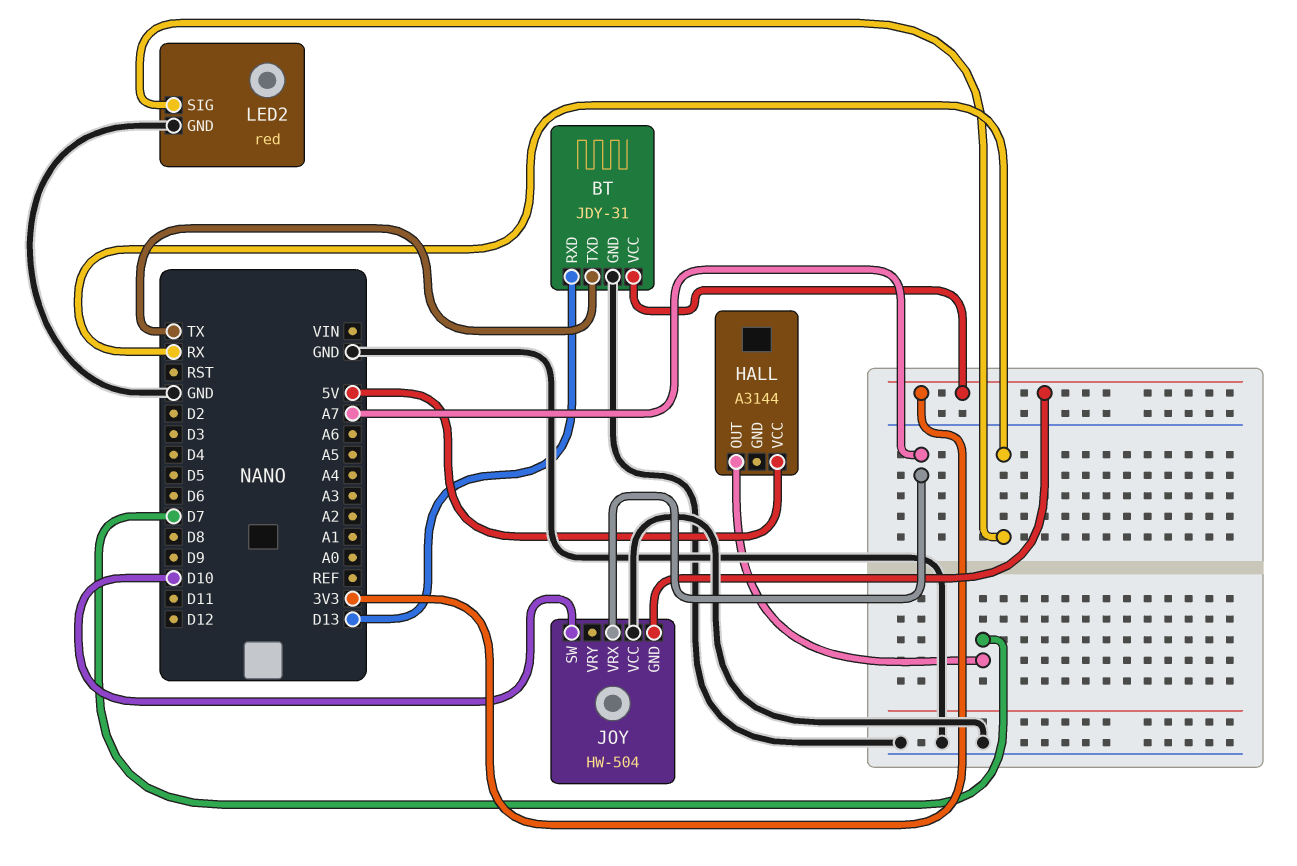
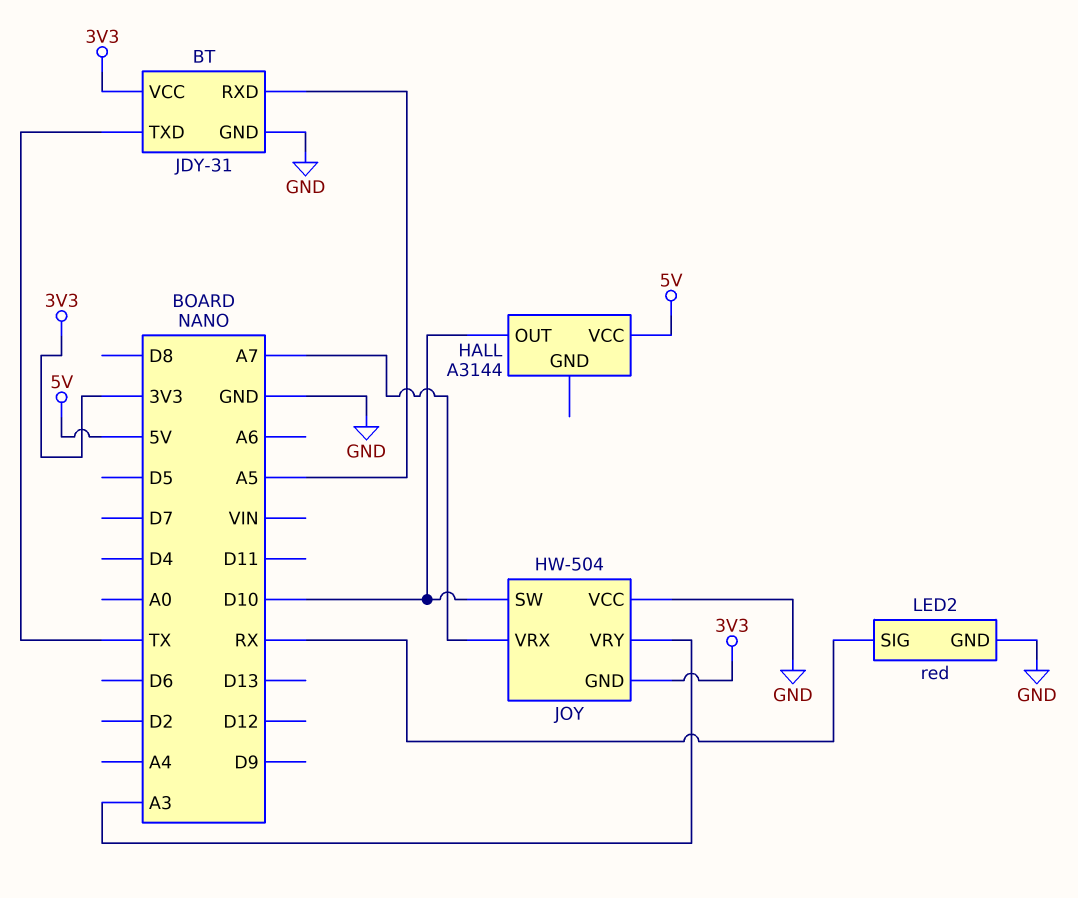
BT pin RXD: D13 -> A5
HALL pin OUT: D7 -> D10
JOY pin VRY: none -> A3

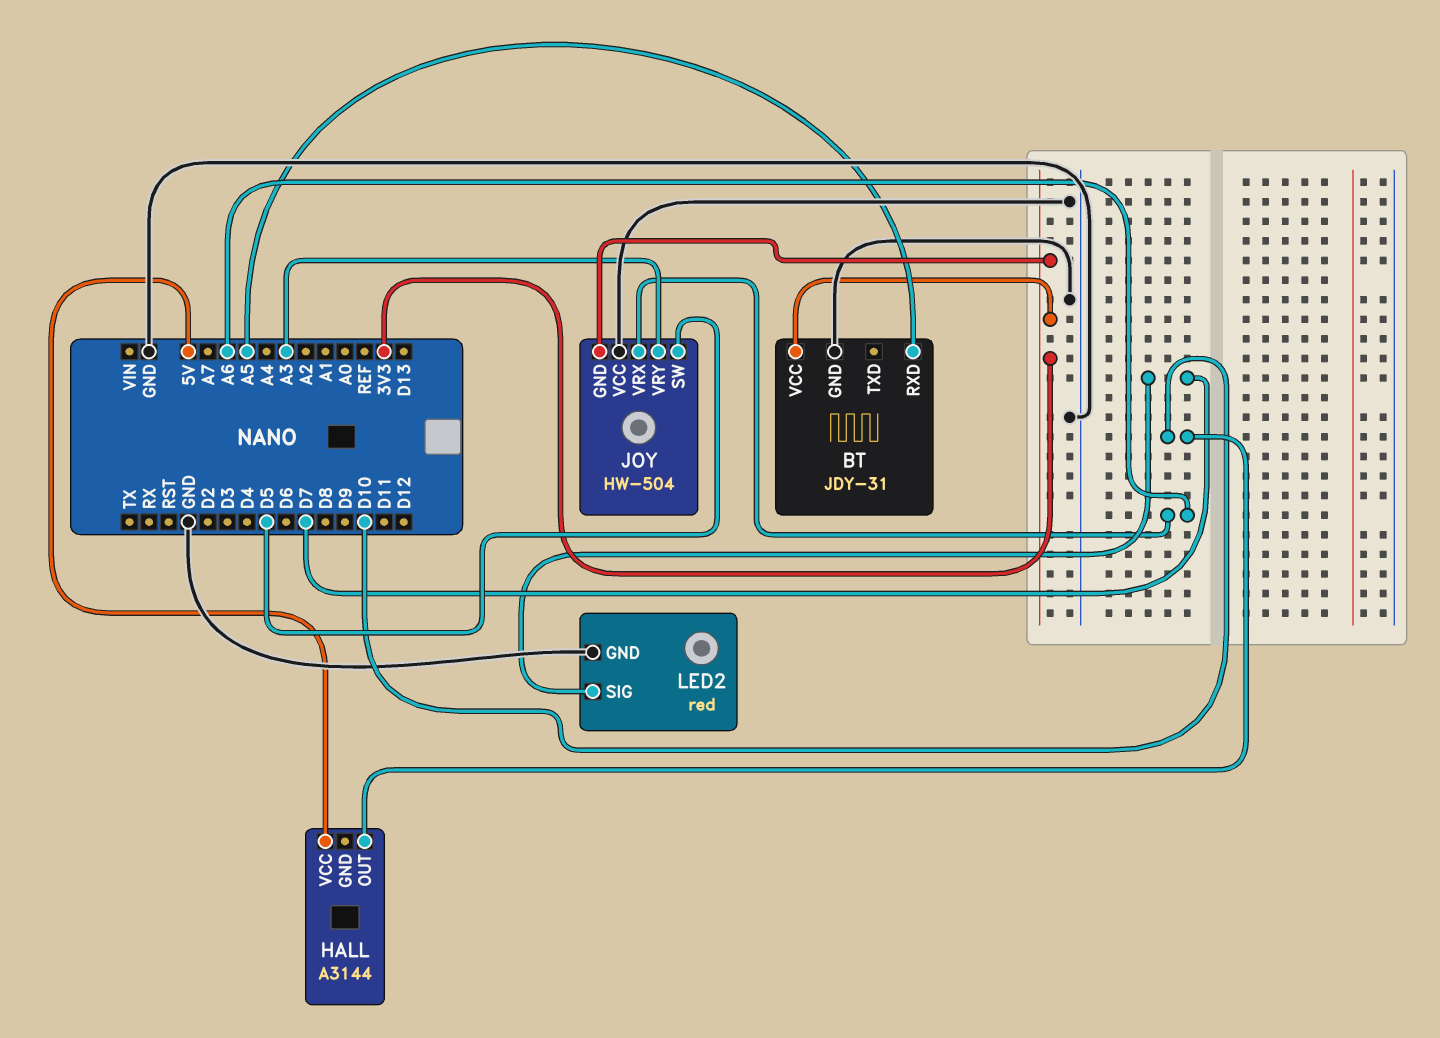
BT pin TXD: TX -> none
JOY pin SW: D10 -> D5
JOY pin VRX: A7 -> A6
LED2 pin SIG: RX -> D7

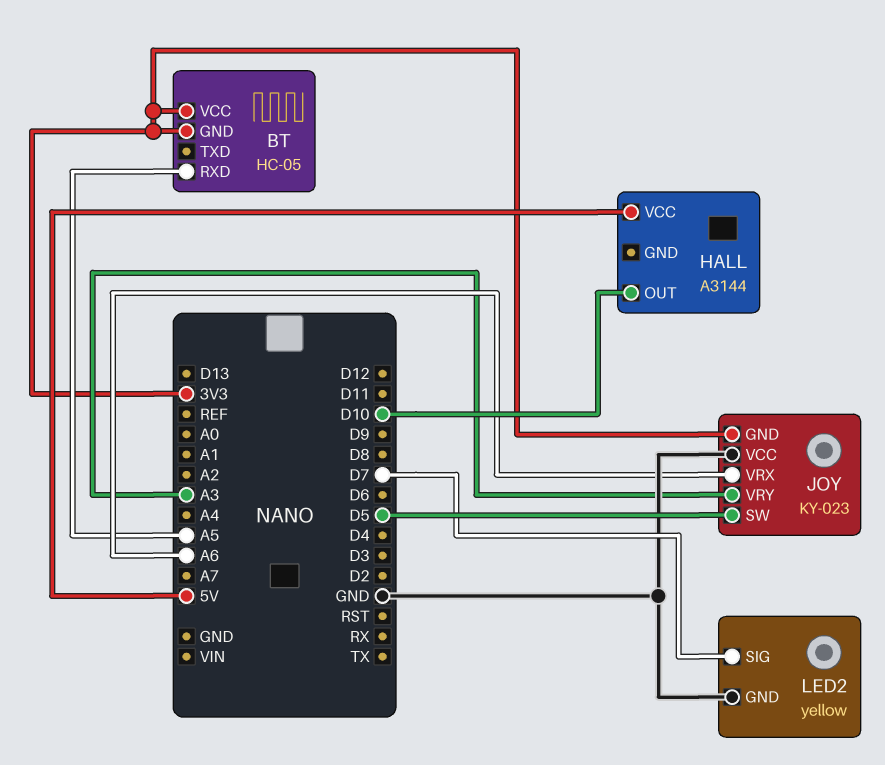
BT: JDY-31 -> HC-05
BT pin GND: GND -> 3V3
JOY: HW-504 -> KY-023
LED2: red -> yellow

